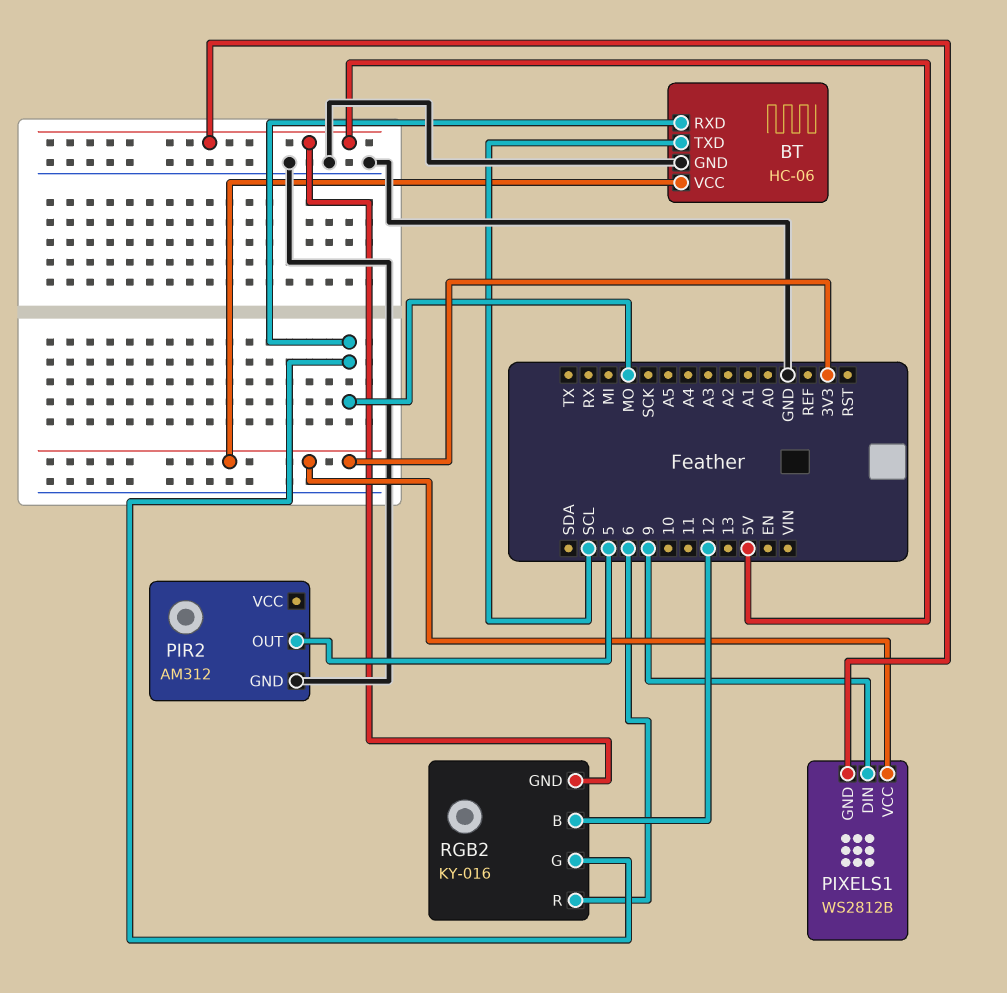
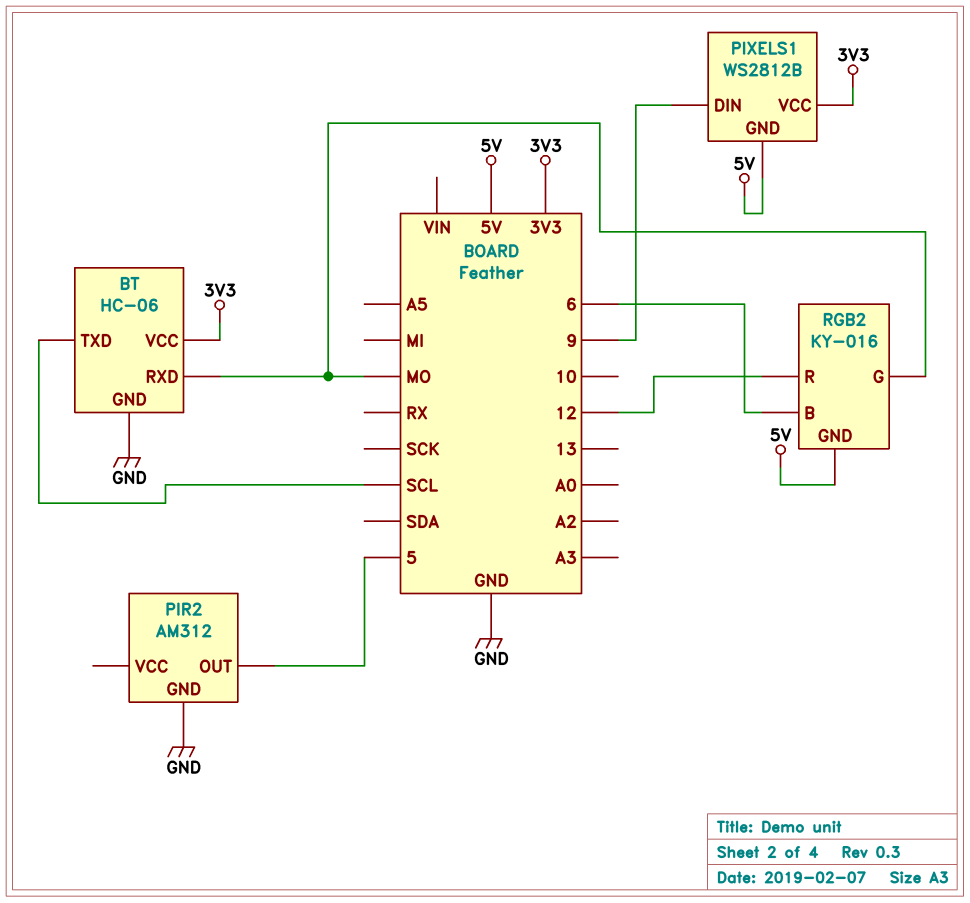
RGB2 pin B: 12 -> 6
RGB2 pin R: 6 -> 12

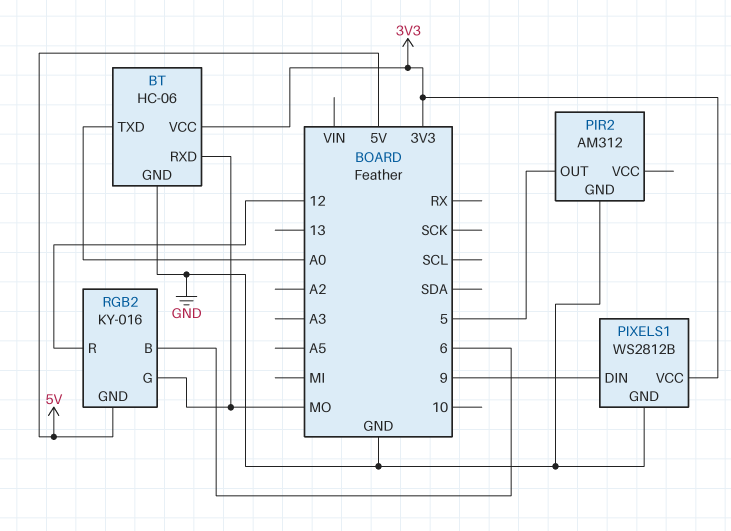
BT pin TXD: SCL -> A0
PIXELS1 pin GND: 5V -> GND

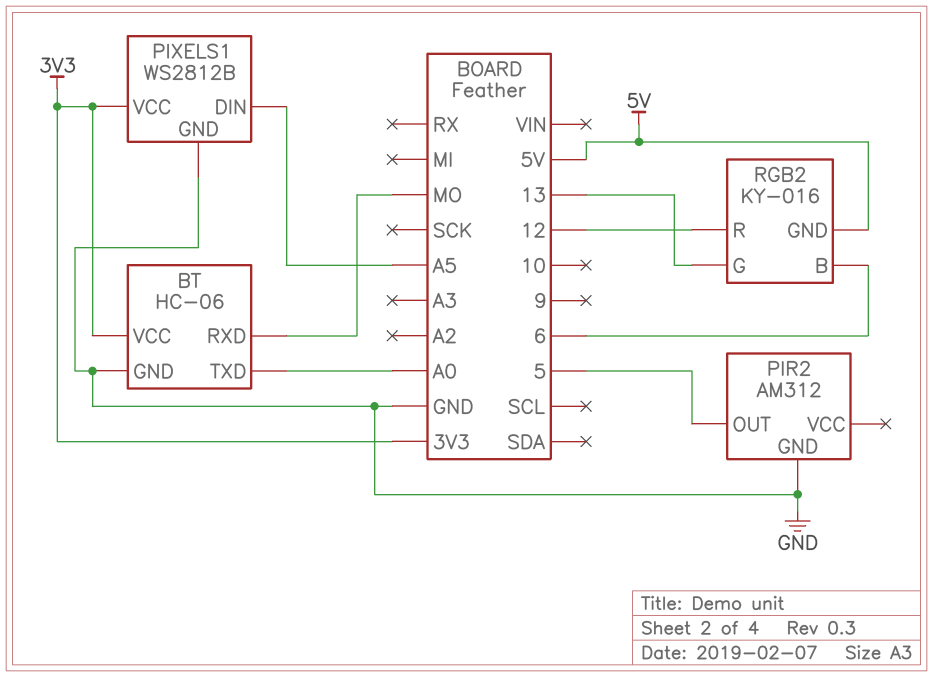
PIXELS1 pin DIN: 9 -> A5
RGB2 pin G: MO -> 13

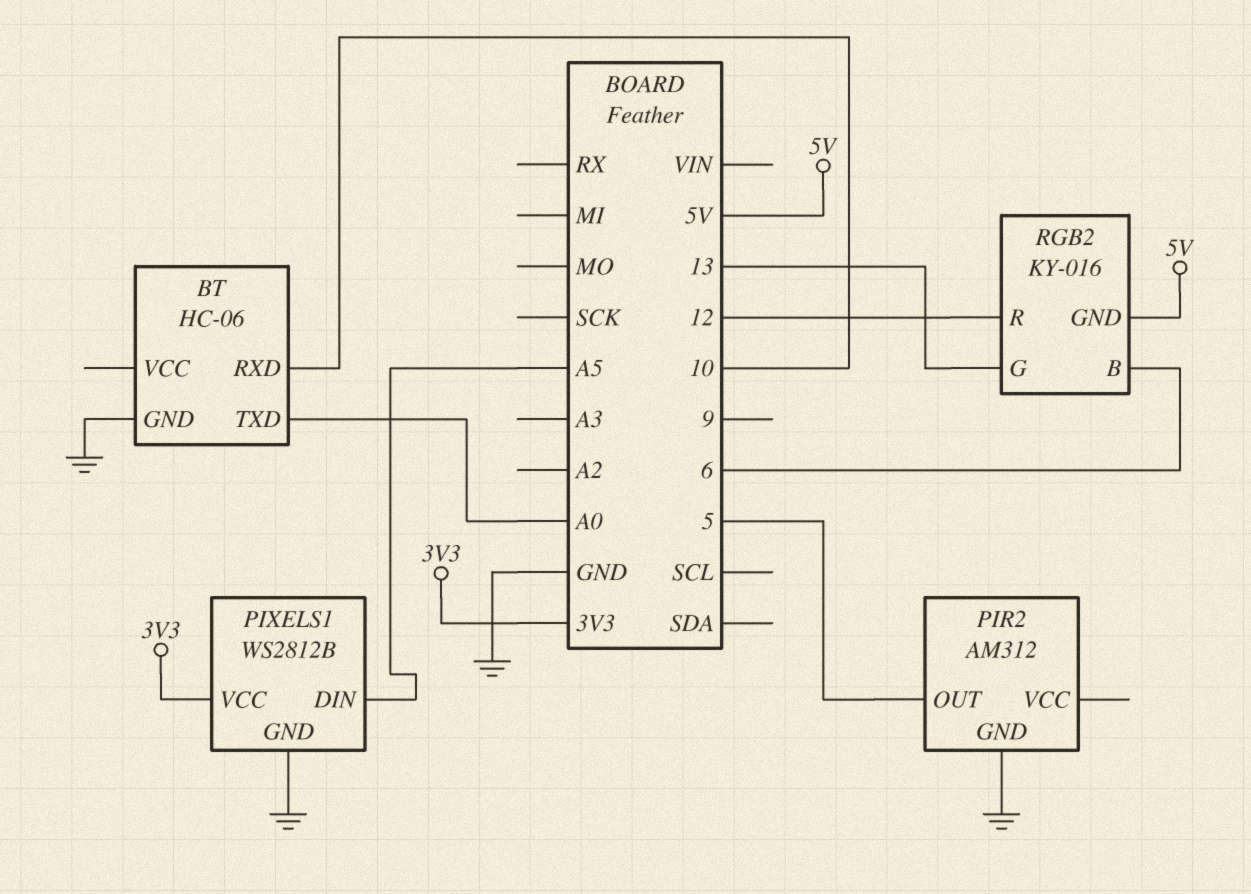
BT pin RXD: MO -> 10
BT pin VCC: 3V3 -> none

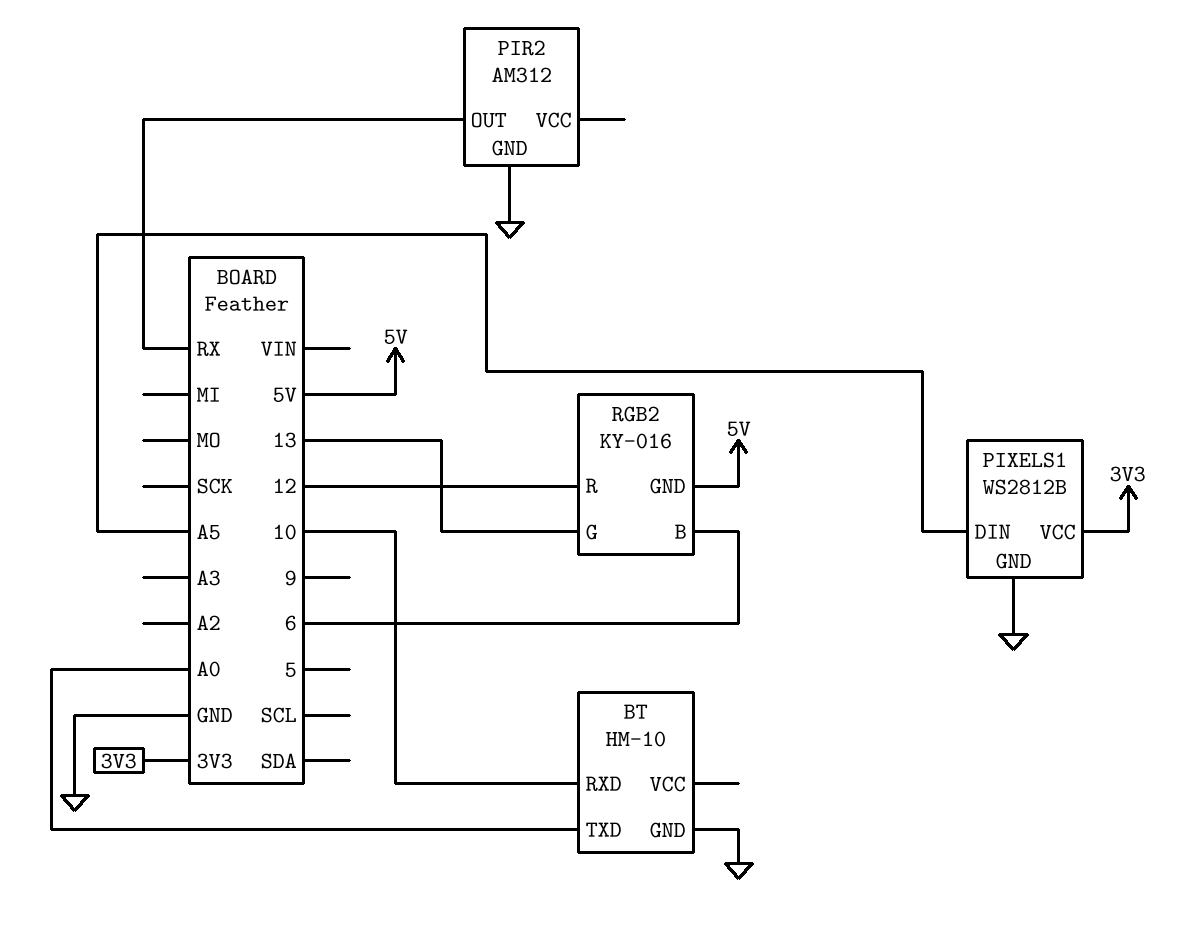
BT: HC-06 -> HM-10
PIR2 pin OUT: 5 -> RX

